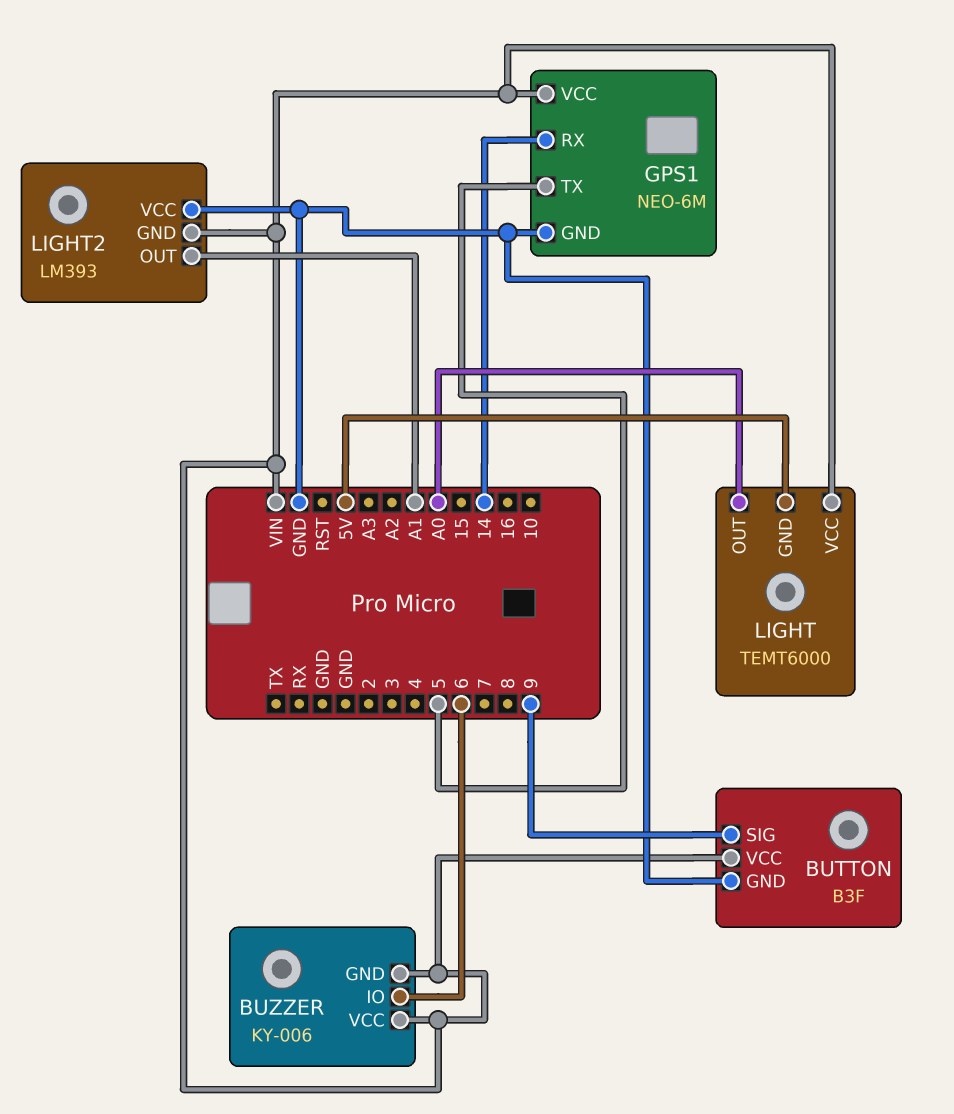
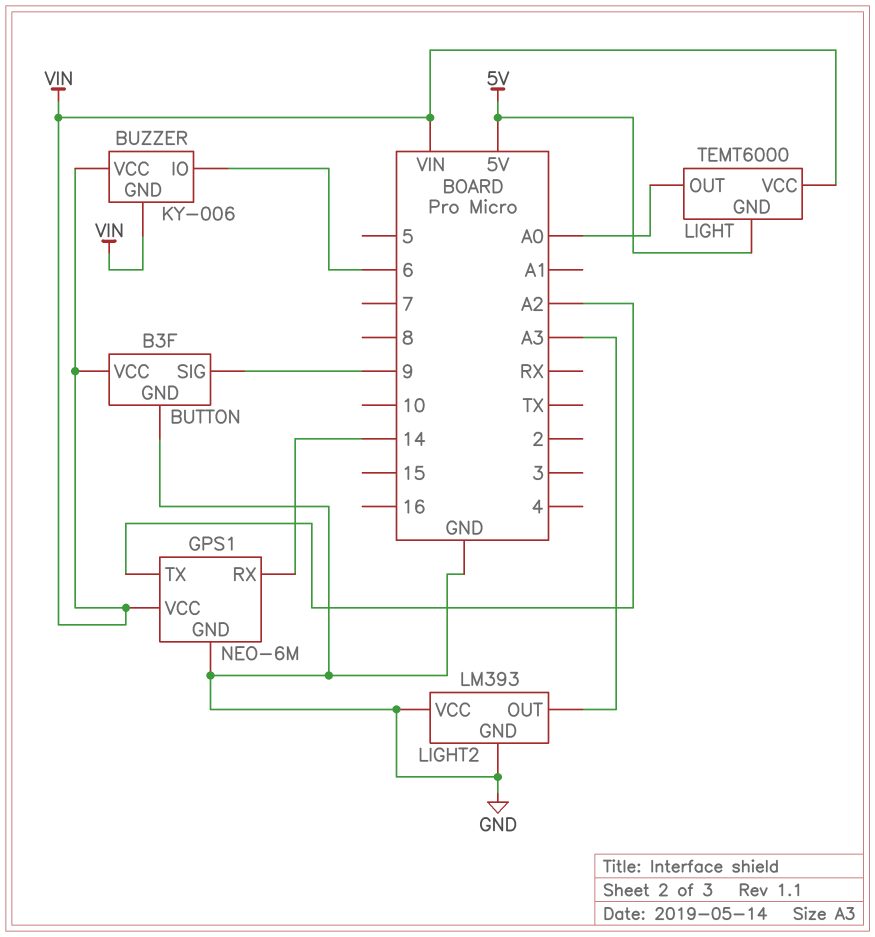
GPS1 pin TX: 5 -> A2
LIGHT2 pin GND: VIN -> GND
LIGHT2 pin OUT: A1 -> A3

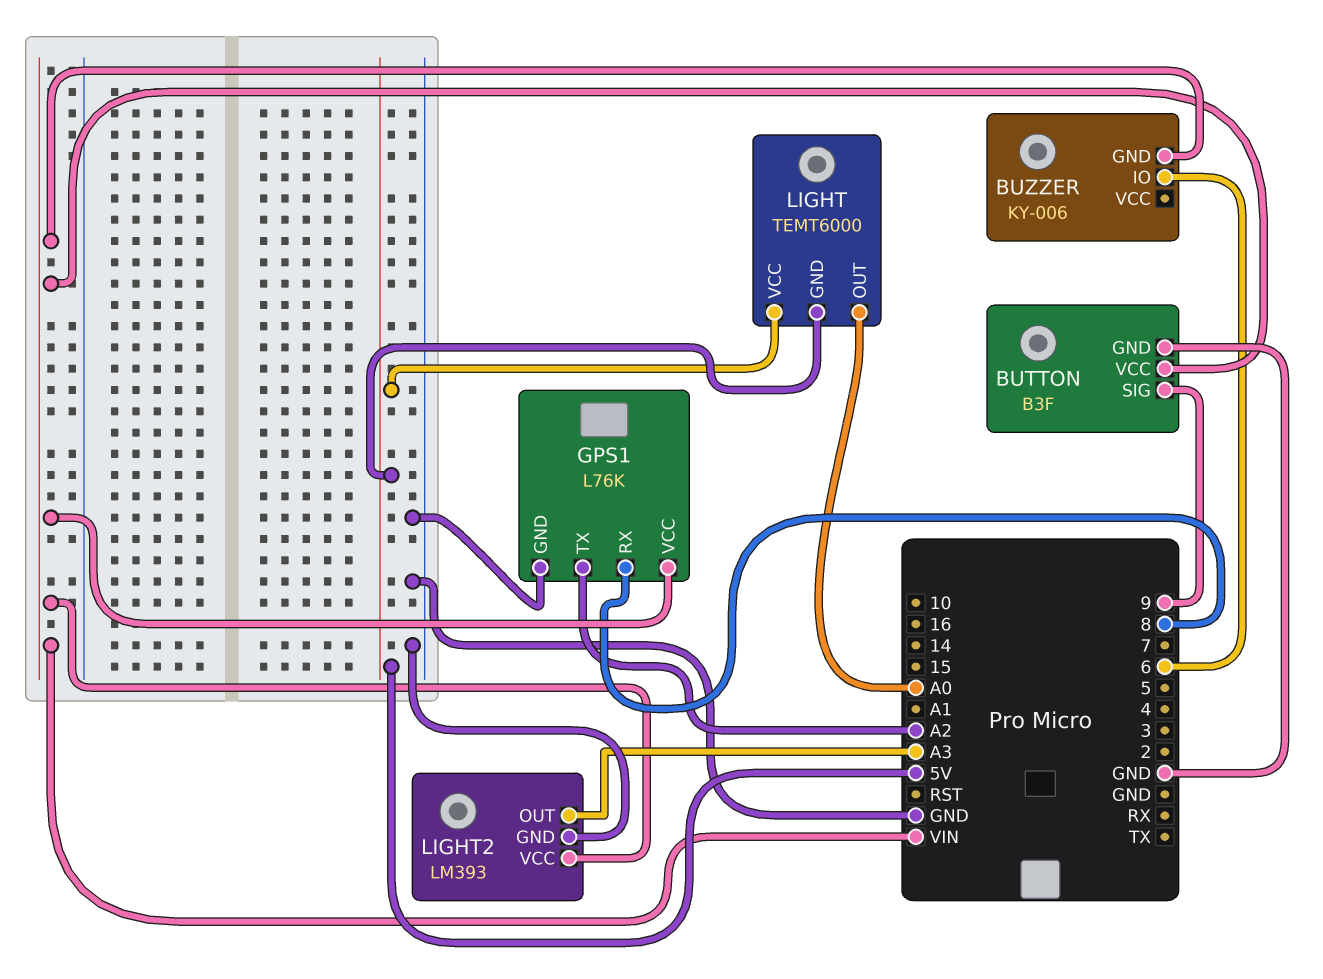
BUZZER pin VCC: VIN -> none
GPS1: NEO-6M -> L76K
GPS1 pin RX: 14 -> 8
LIGHT pin VCC: VIN -> 5V
LIGHT2 pin VCC: GND -> VIN

